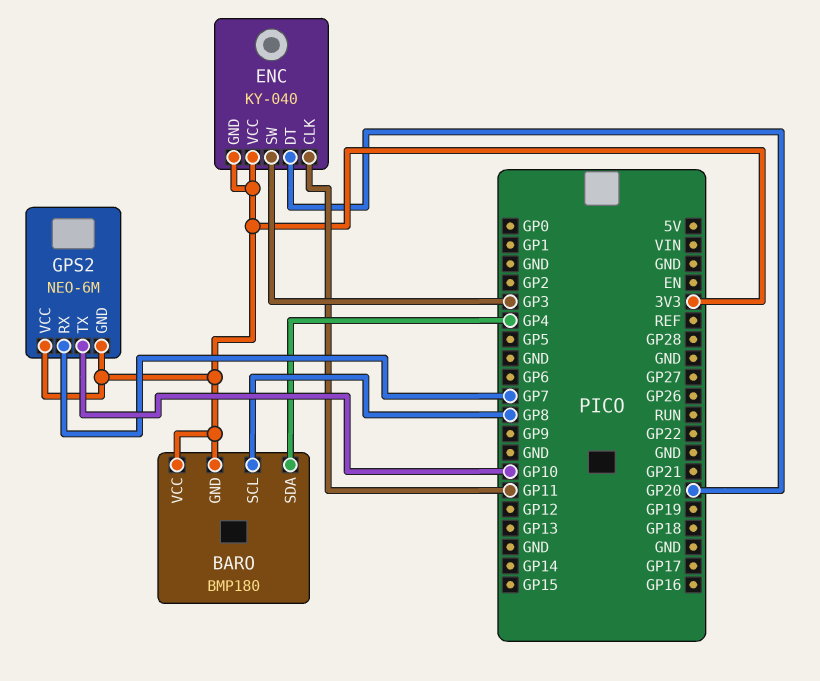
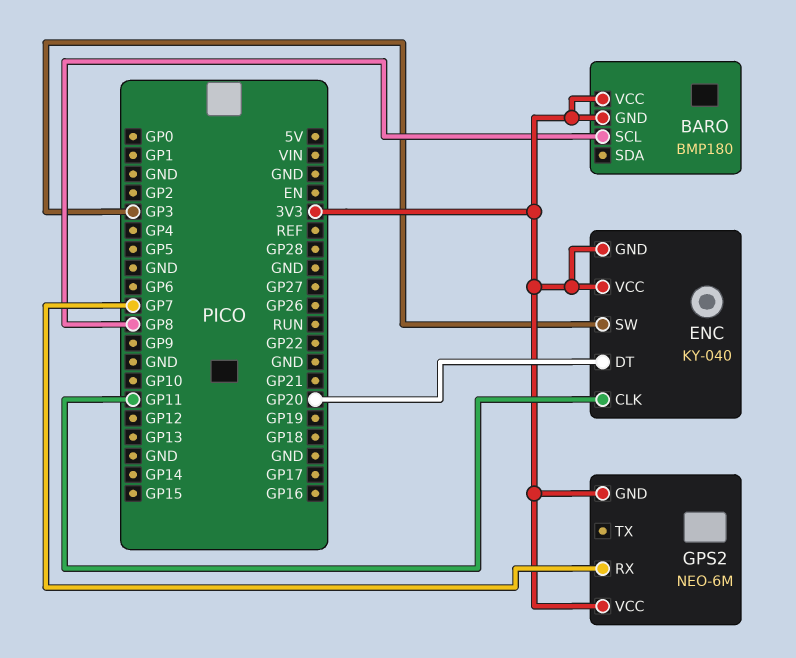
BARO pin SDA: GP4 -> none
GPS2 pin TX: GP10 -> none

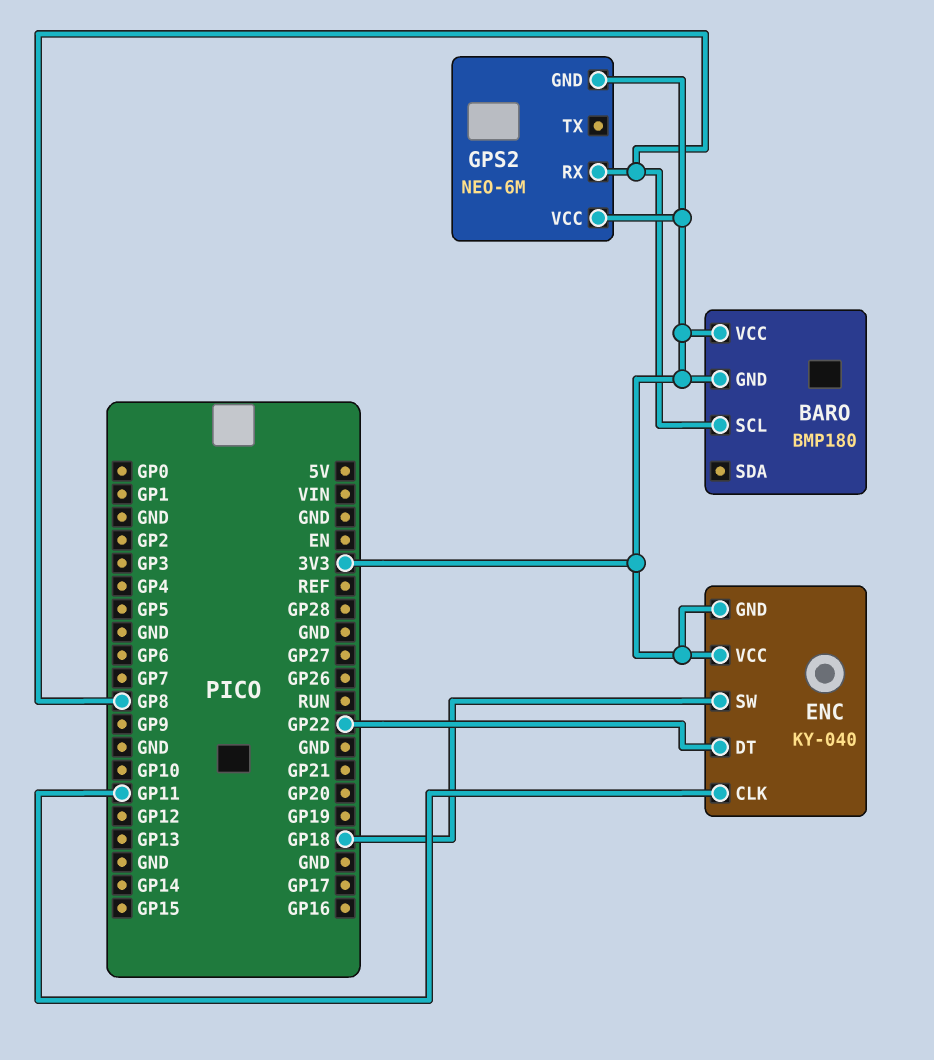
ENC pin DT: GP20 -> GP22
ENC pin SW: GP3 -> GP18
GPS2 pin RX: GP7 -> GP8

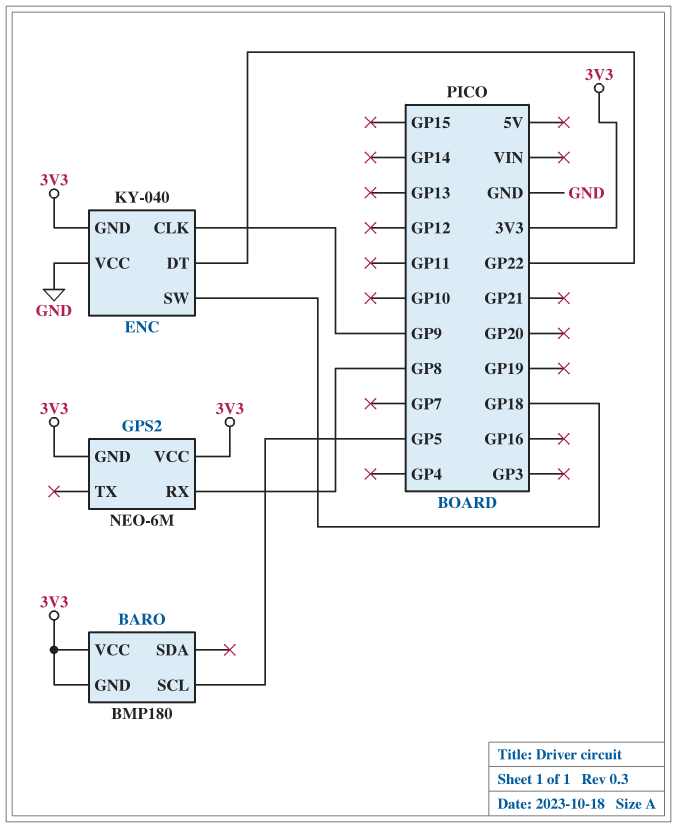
BARO pin SCL: GP8 -> GP5
ENC pin CLK: GP11 -> GP9
ENC pin VCC: 3V3 -> GND

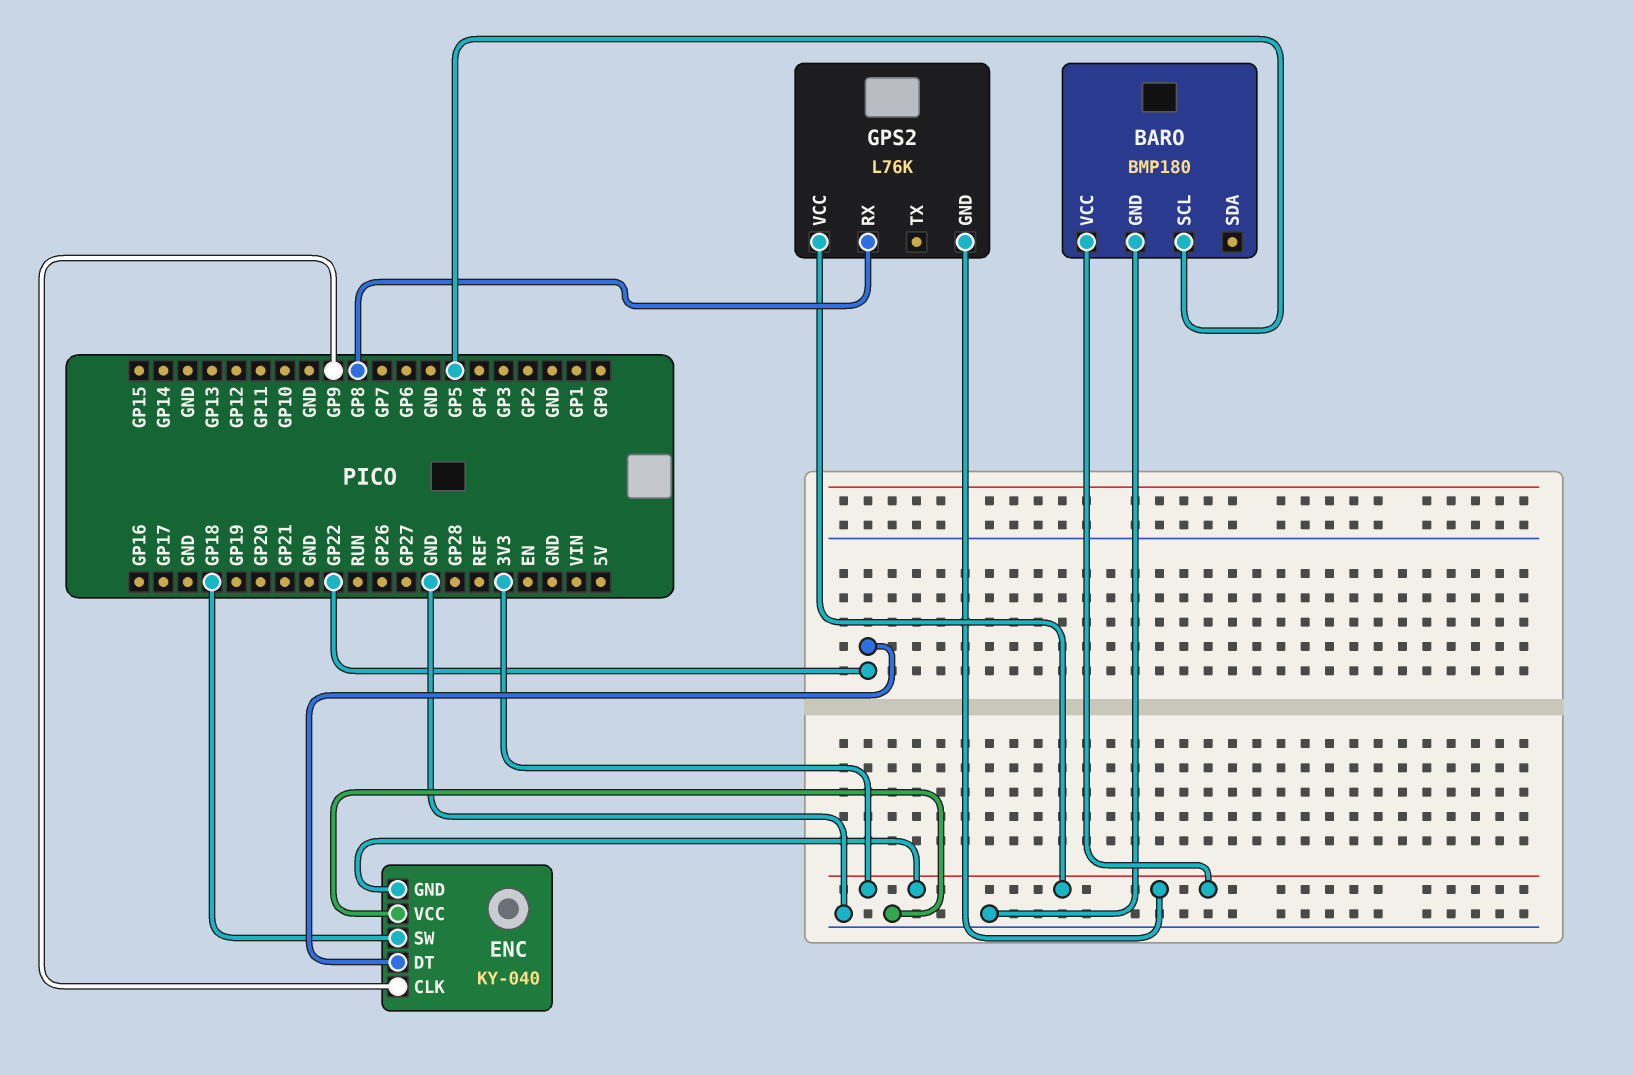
BARO pin GND: 3V3 -> GND
GPS2: NEO-6M -> L76K

